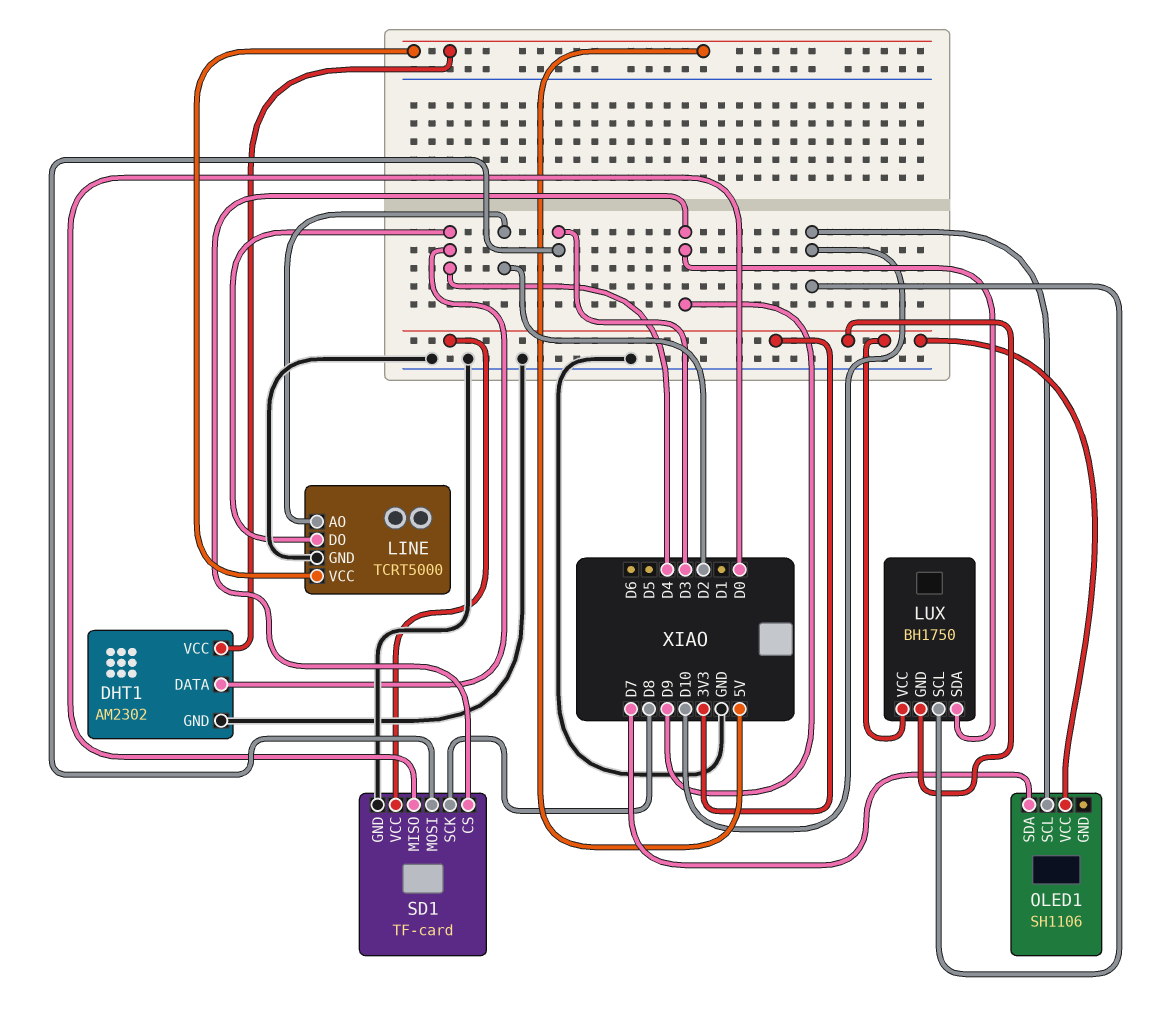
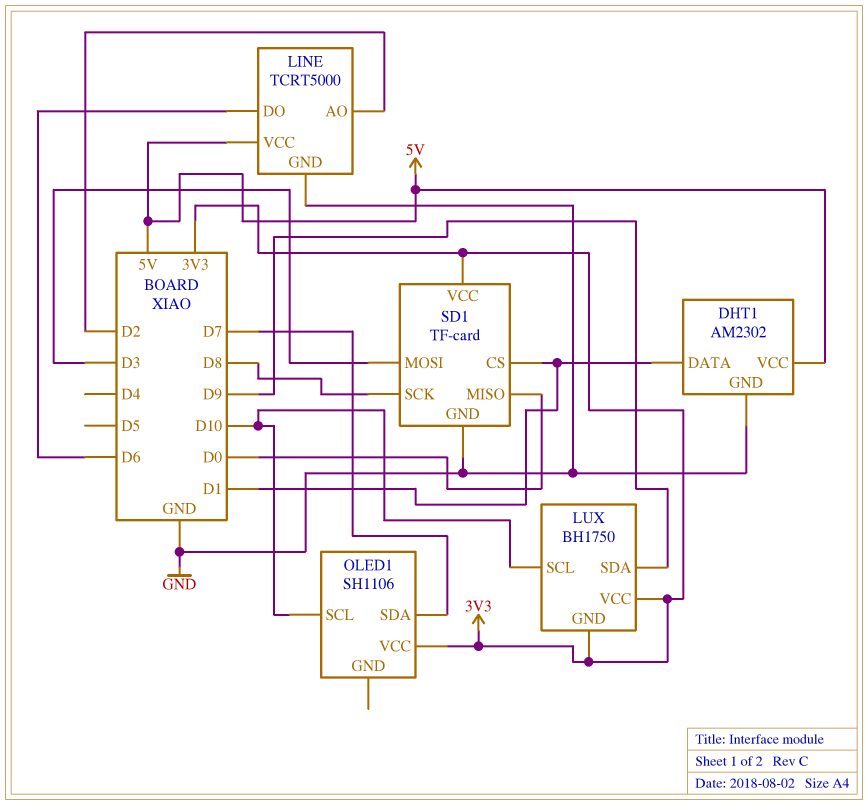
DHT1 pin DATA: D4 -> D1
LINE pin DO: D4 -> D6
SD1 pin CS: D9 -> D1

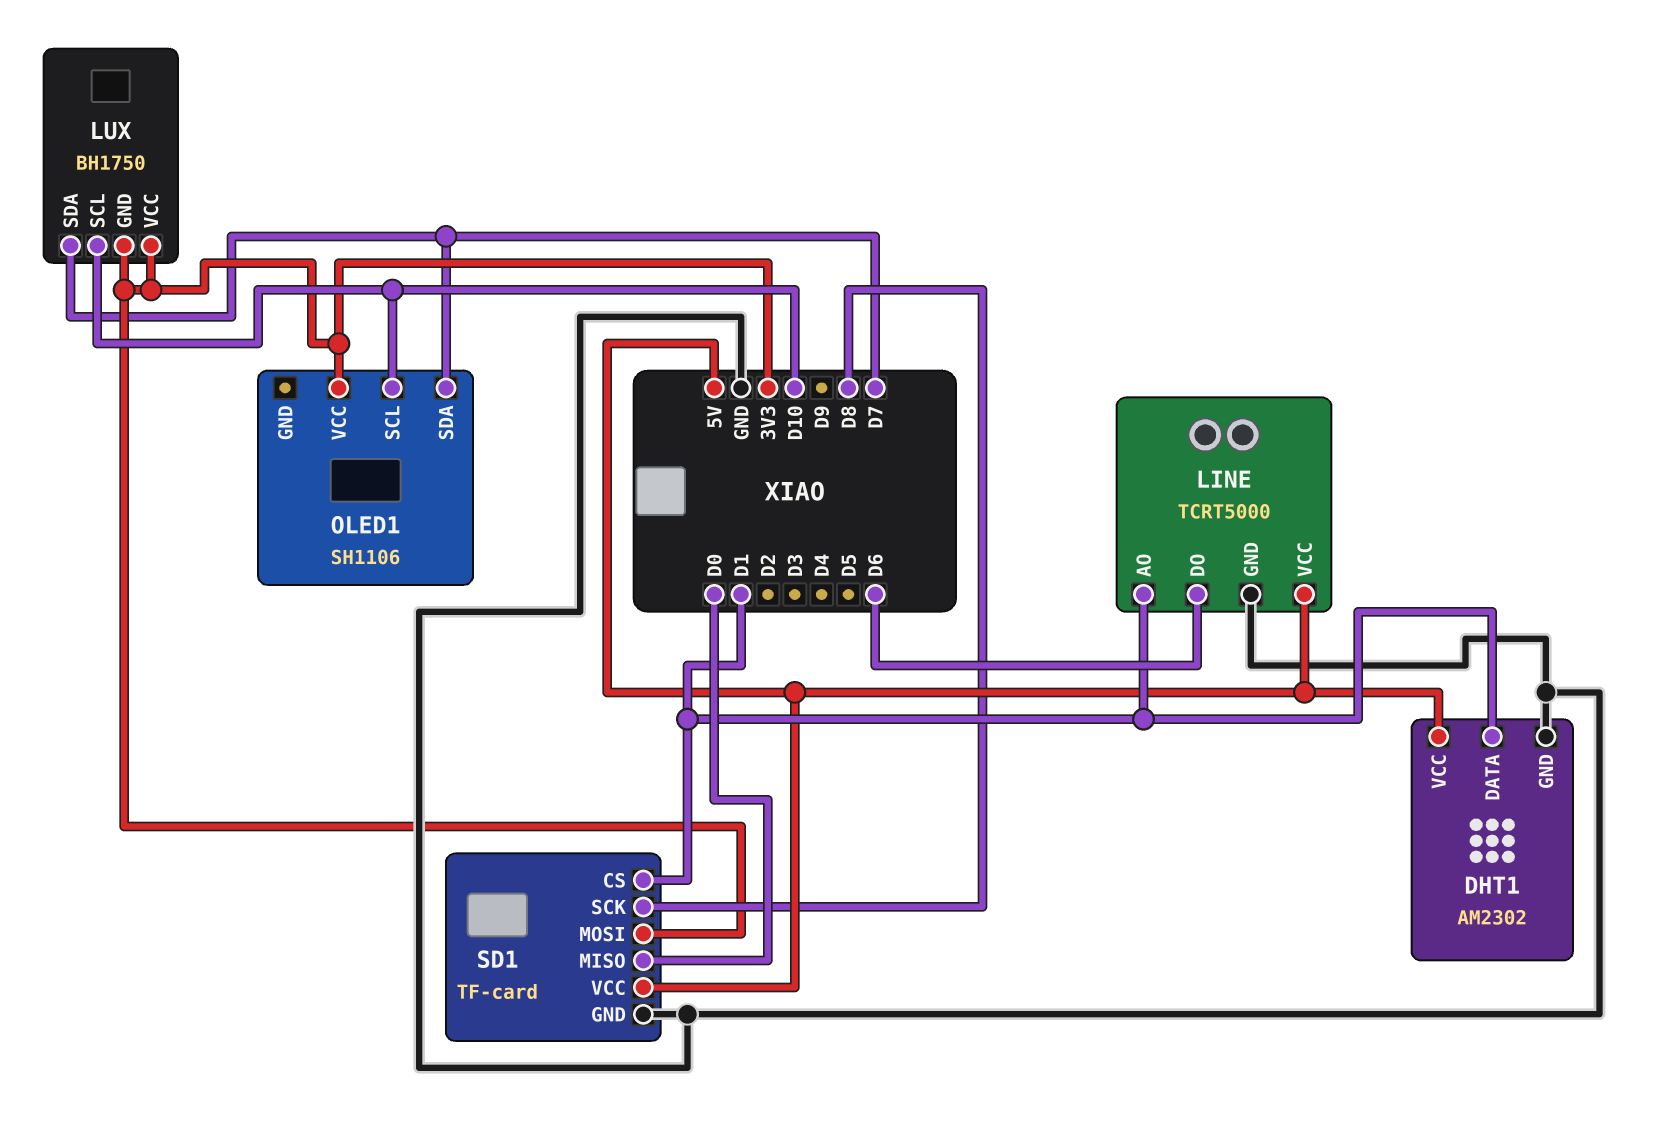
LINE pin AO: D2 -> D1
LUX pin SDA: D9 -> D7
SD1 pin MOSI: D3 -> 3V3
SD1 pin VCC: 3V3 -> 5V

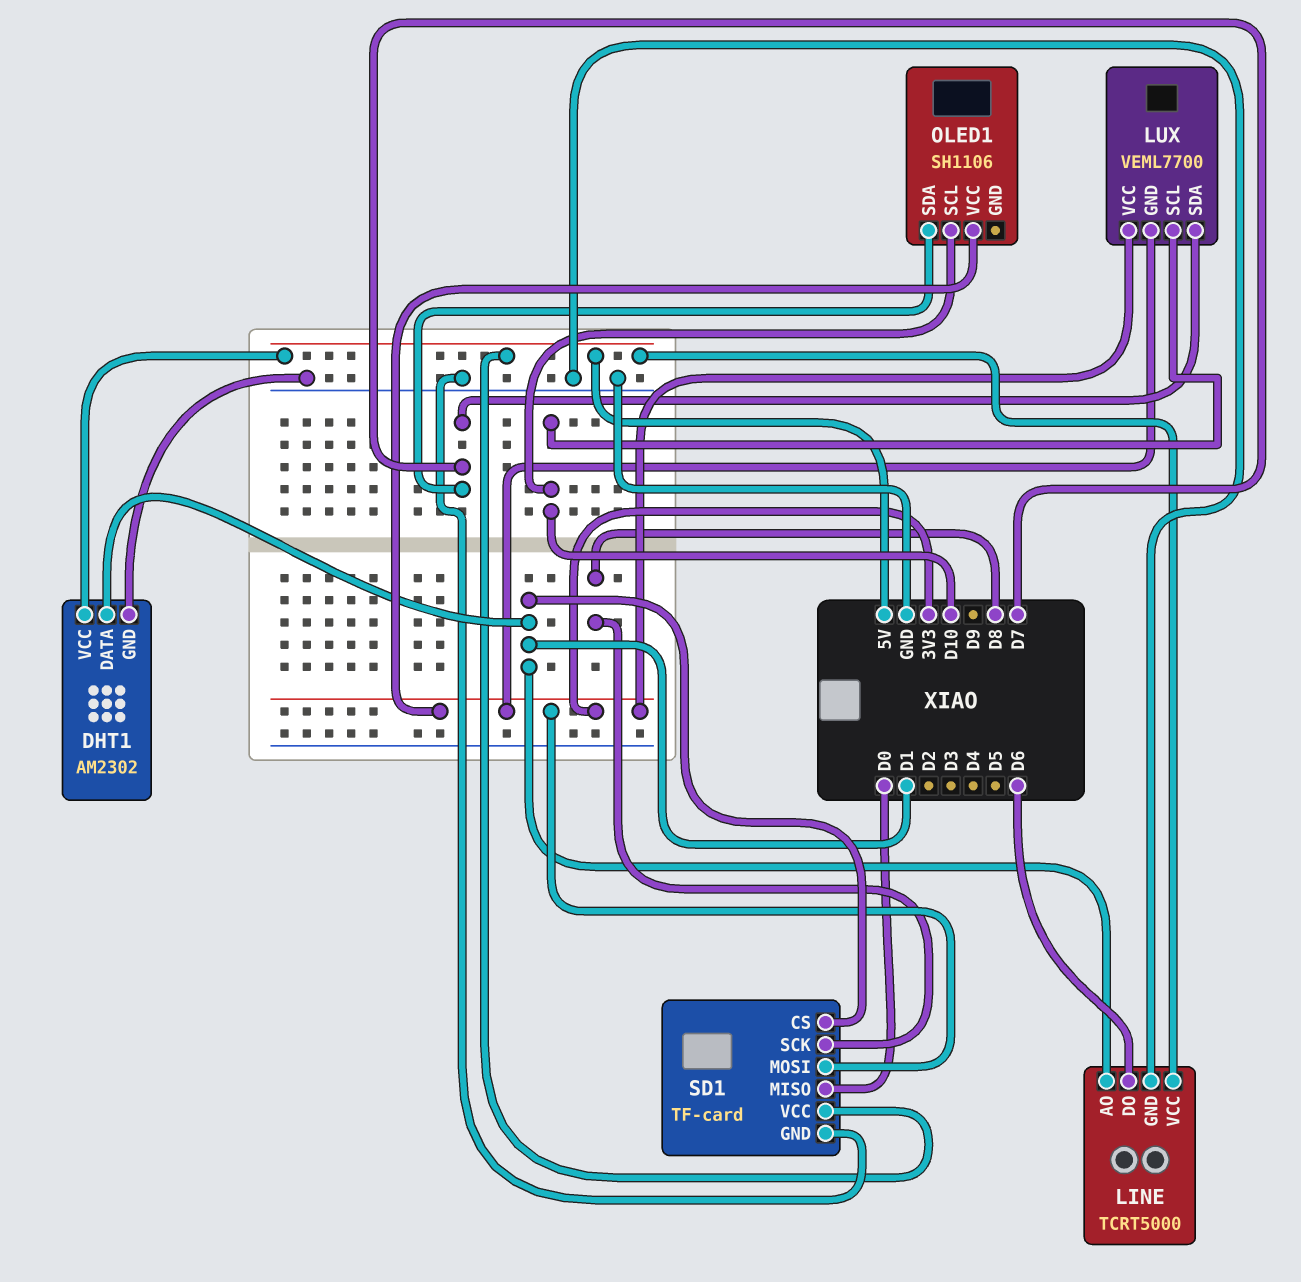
LUX: BH1750 -> VEML7700

